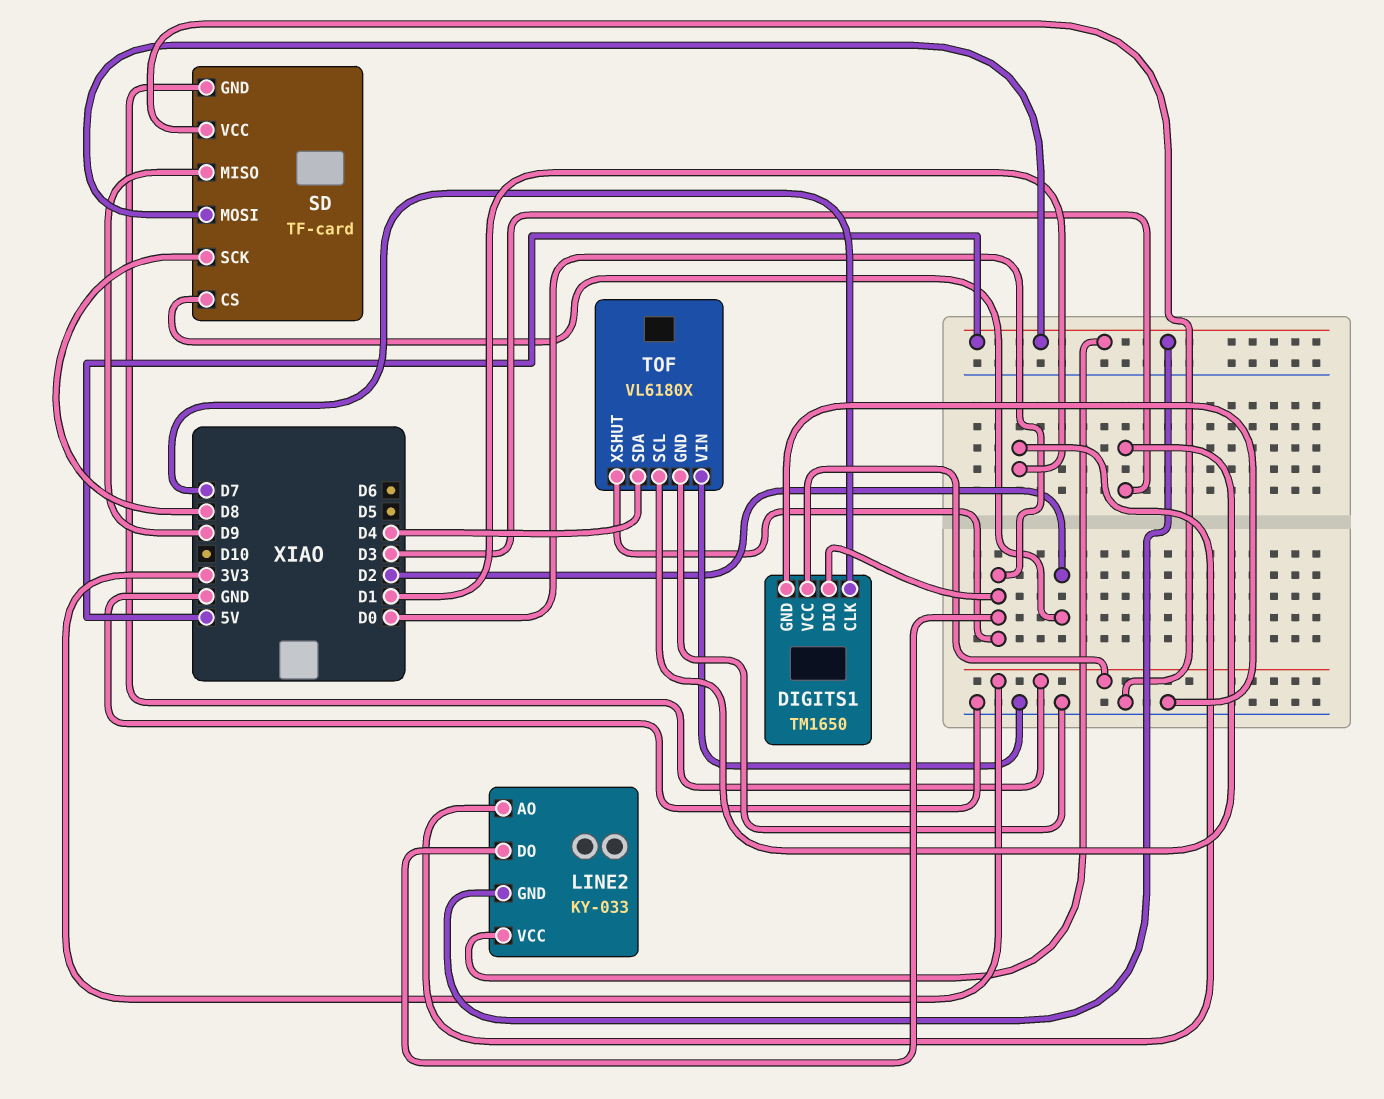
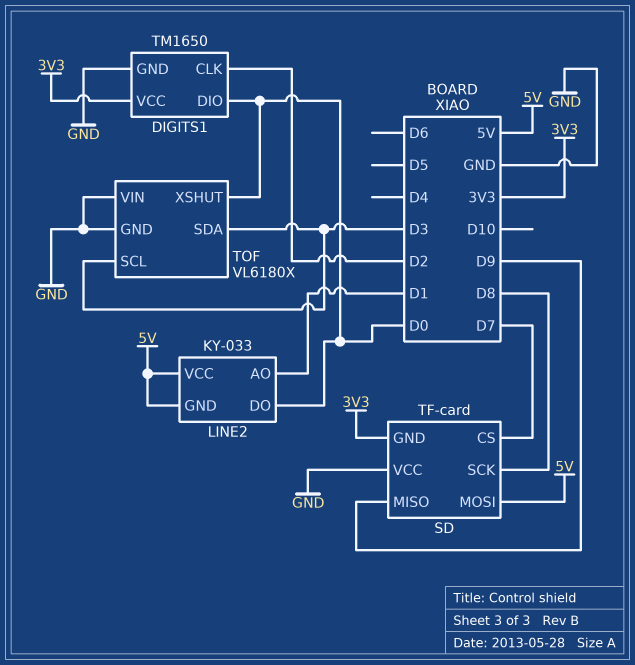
DIGITS1 pin CLK: D7 -> D2
SD pin CS: D2 -> D7
TOF pin SDA: D4 -> D3

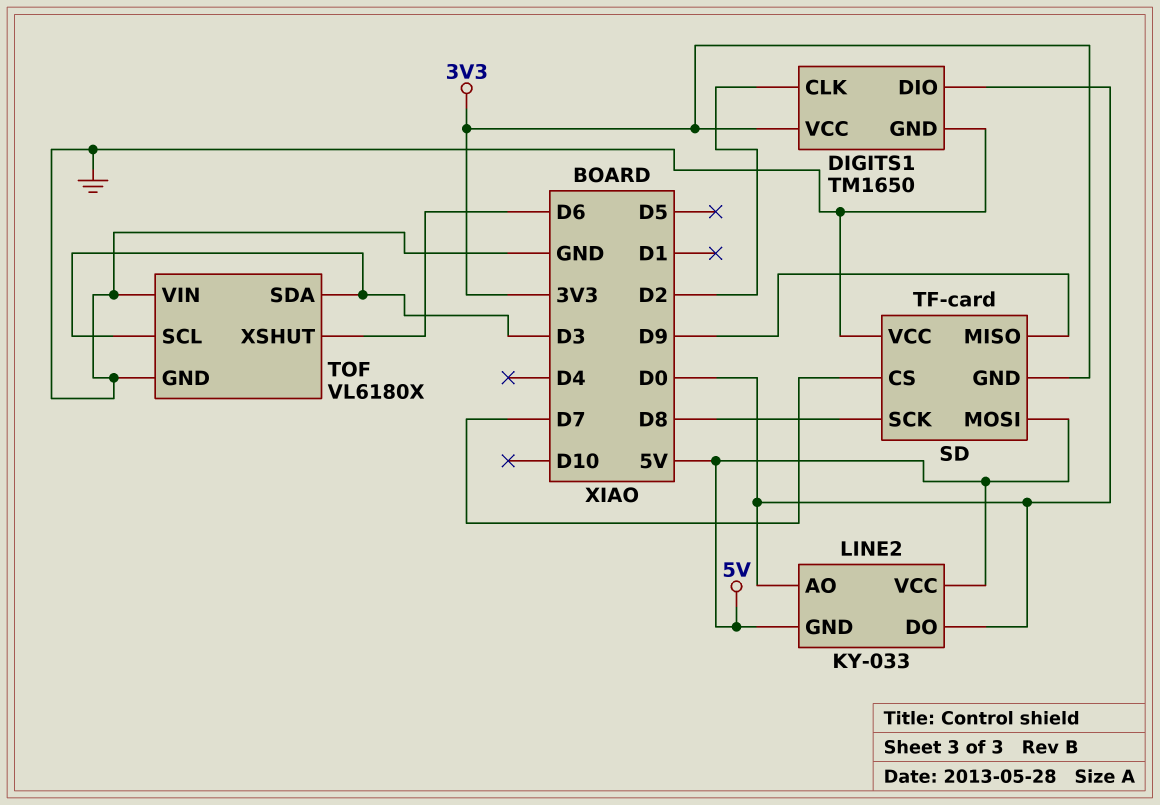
LINE2 pin AO: D1 -> D0
TOF pin XSHUT: D0 -> D6

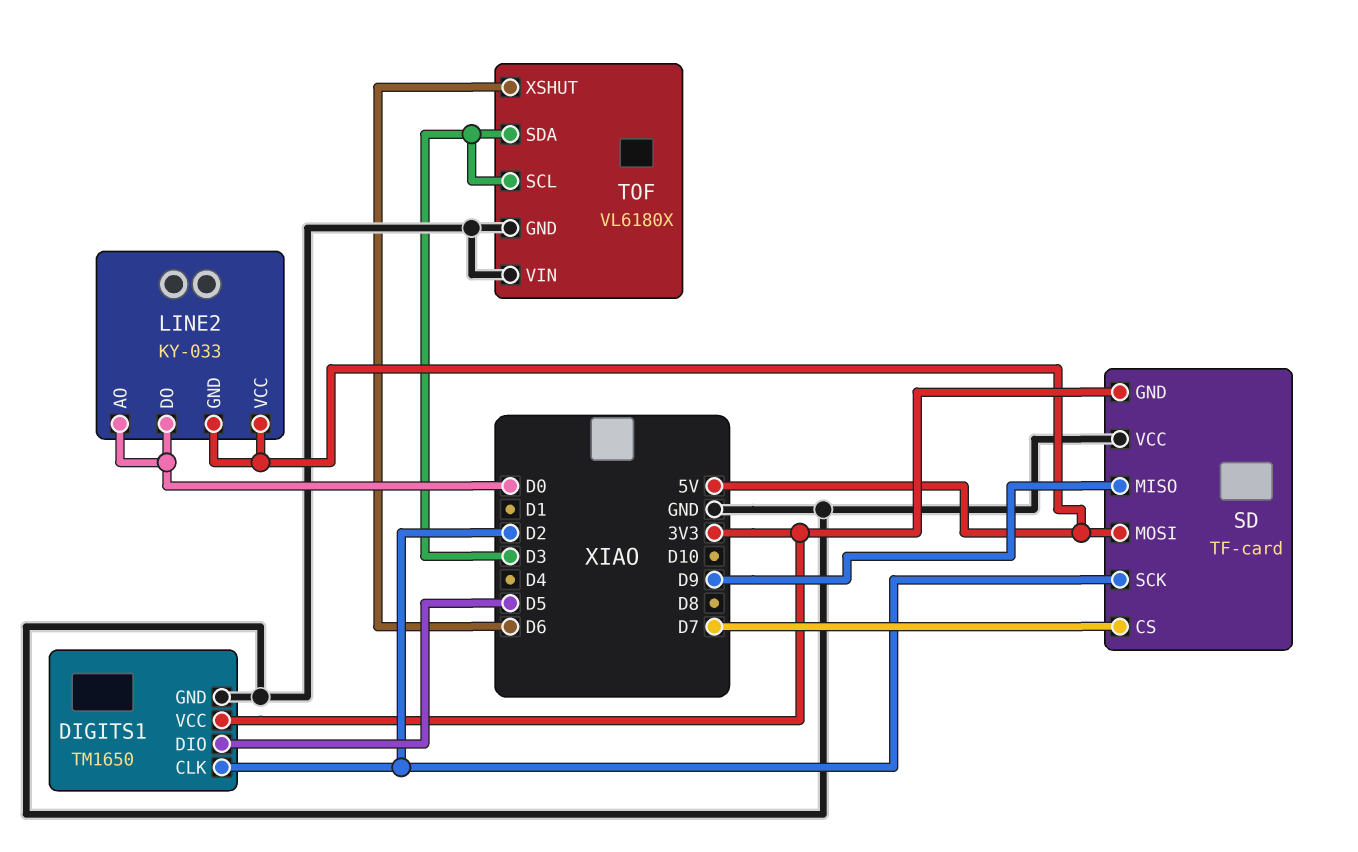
DIGITS1 pin DIO: D0 -> D5
SD pin SCK: D8 -> D2

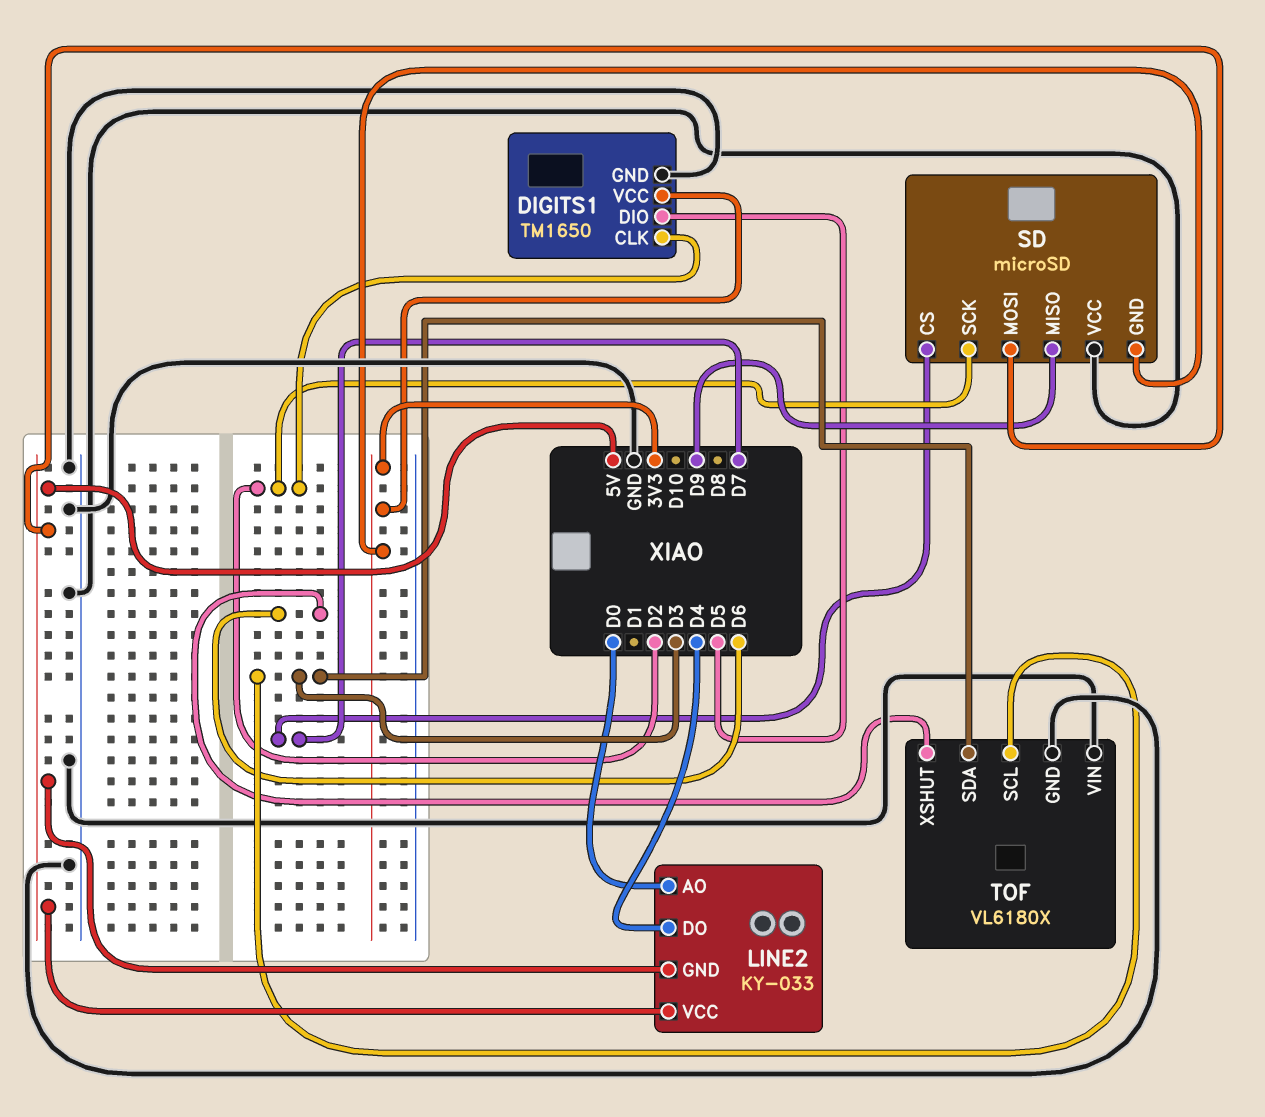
LINE2 pin DO: D0 -> D4
SD: TF-card -> microSD

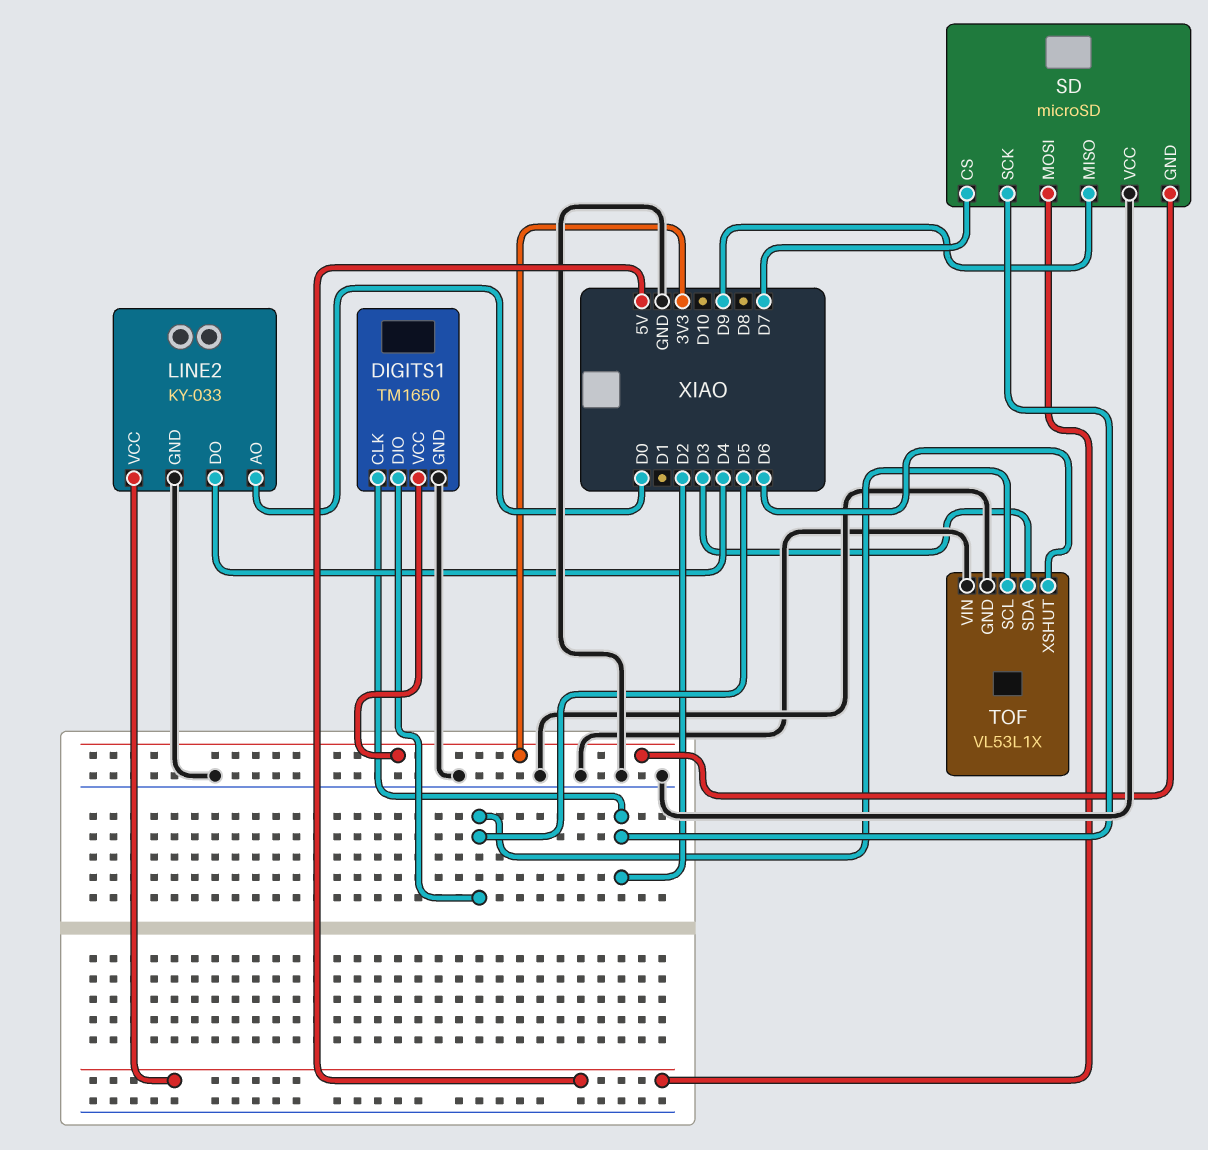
LINE2 pin GND: 5V -> GND
TOF: VL6180X -> VL53L1X
TOF pin SCL: D3 -> D5

